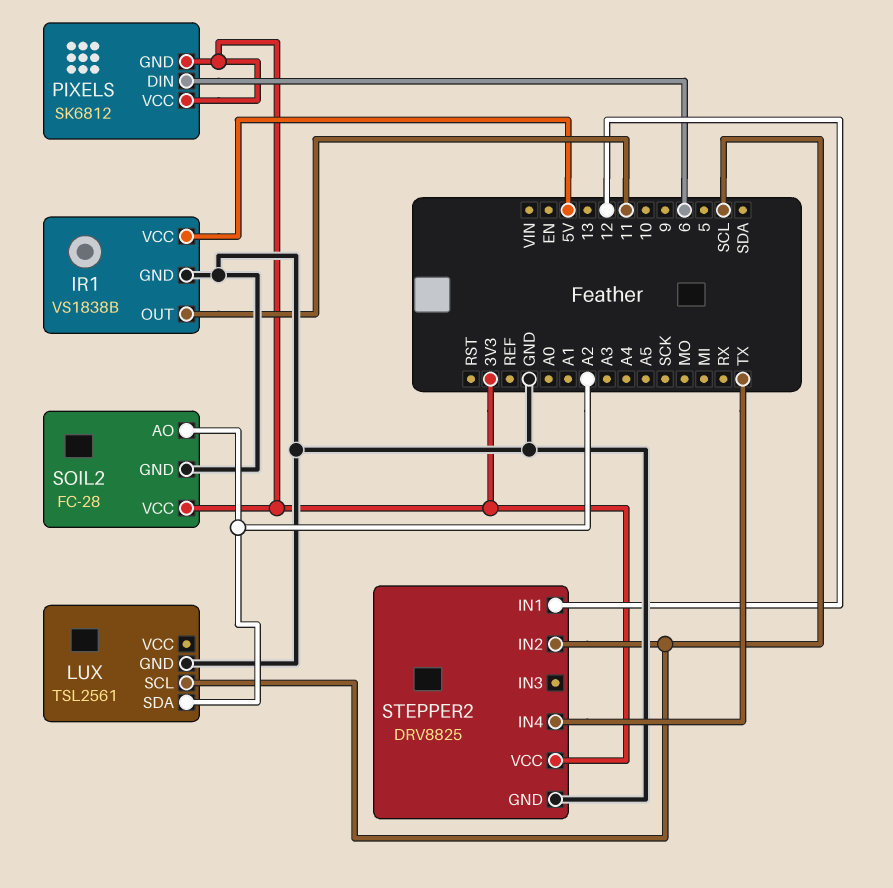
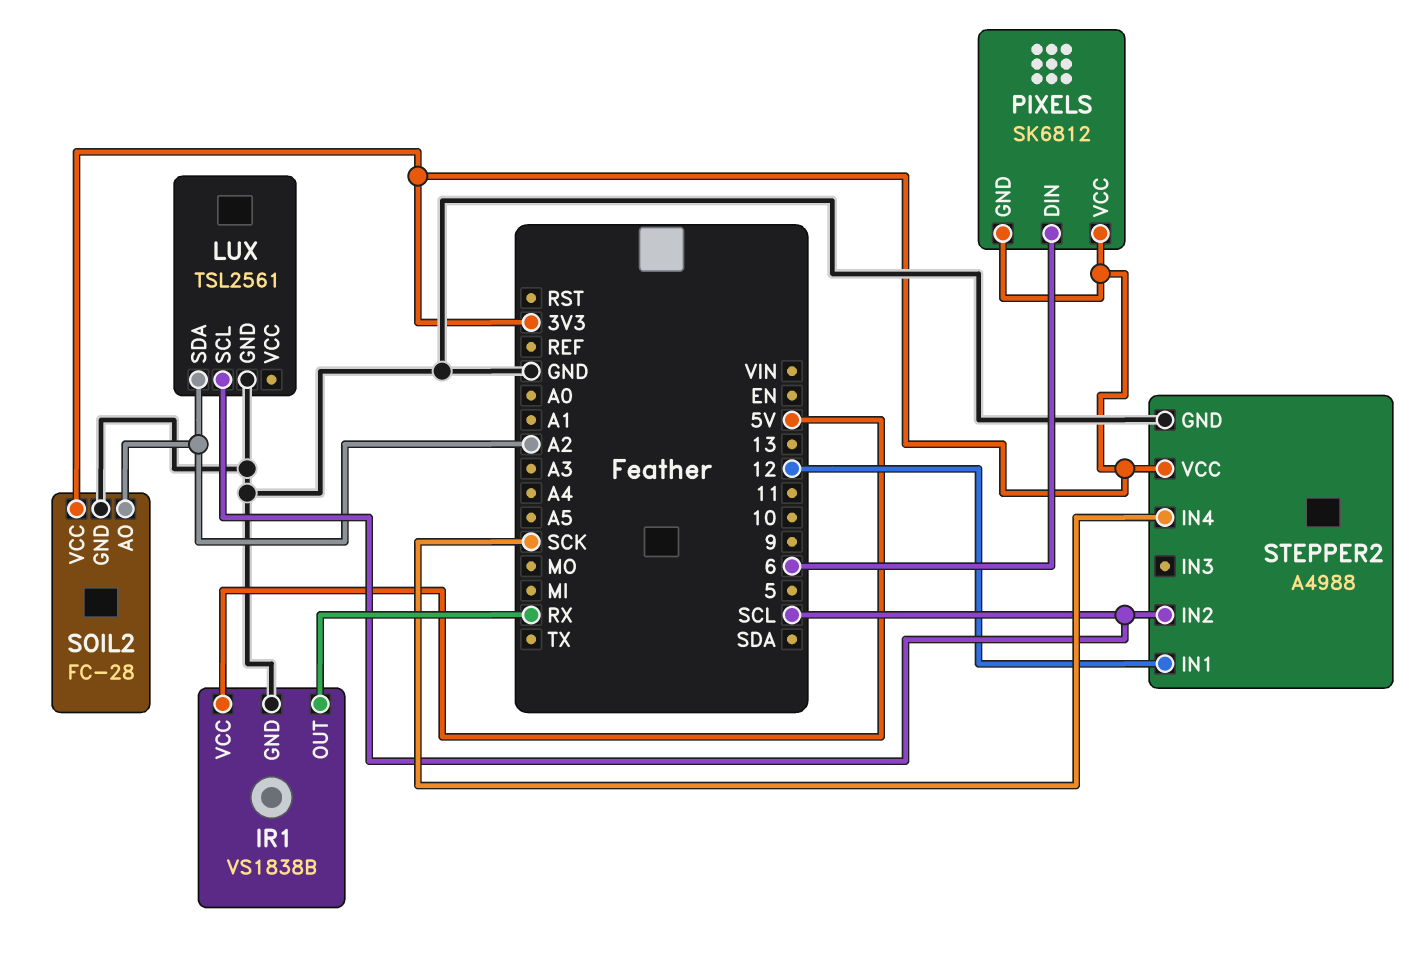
IR1 pin OUT: 11 -> RX
STEPPER2: DRV8825 -> A4988
STEPPER2 pin IN4: TX -> SCK

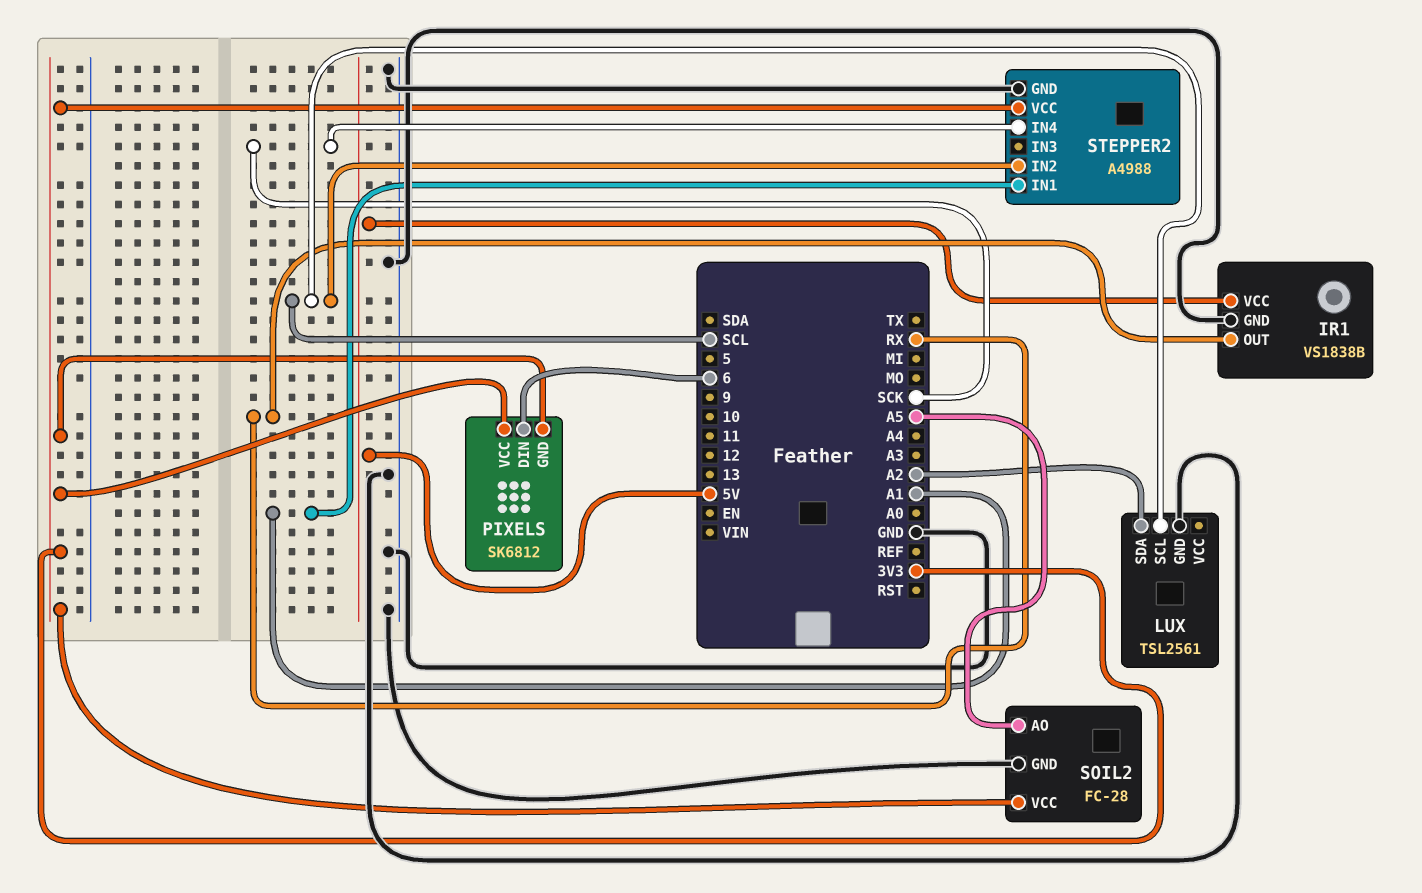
SOIL2 pin AO: A2 -> A5
STEPPER2 pin IN1: 12 -> A1

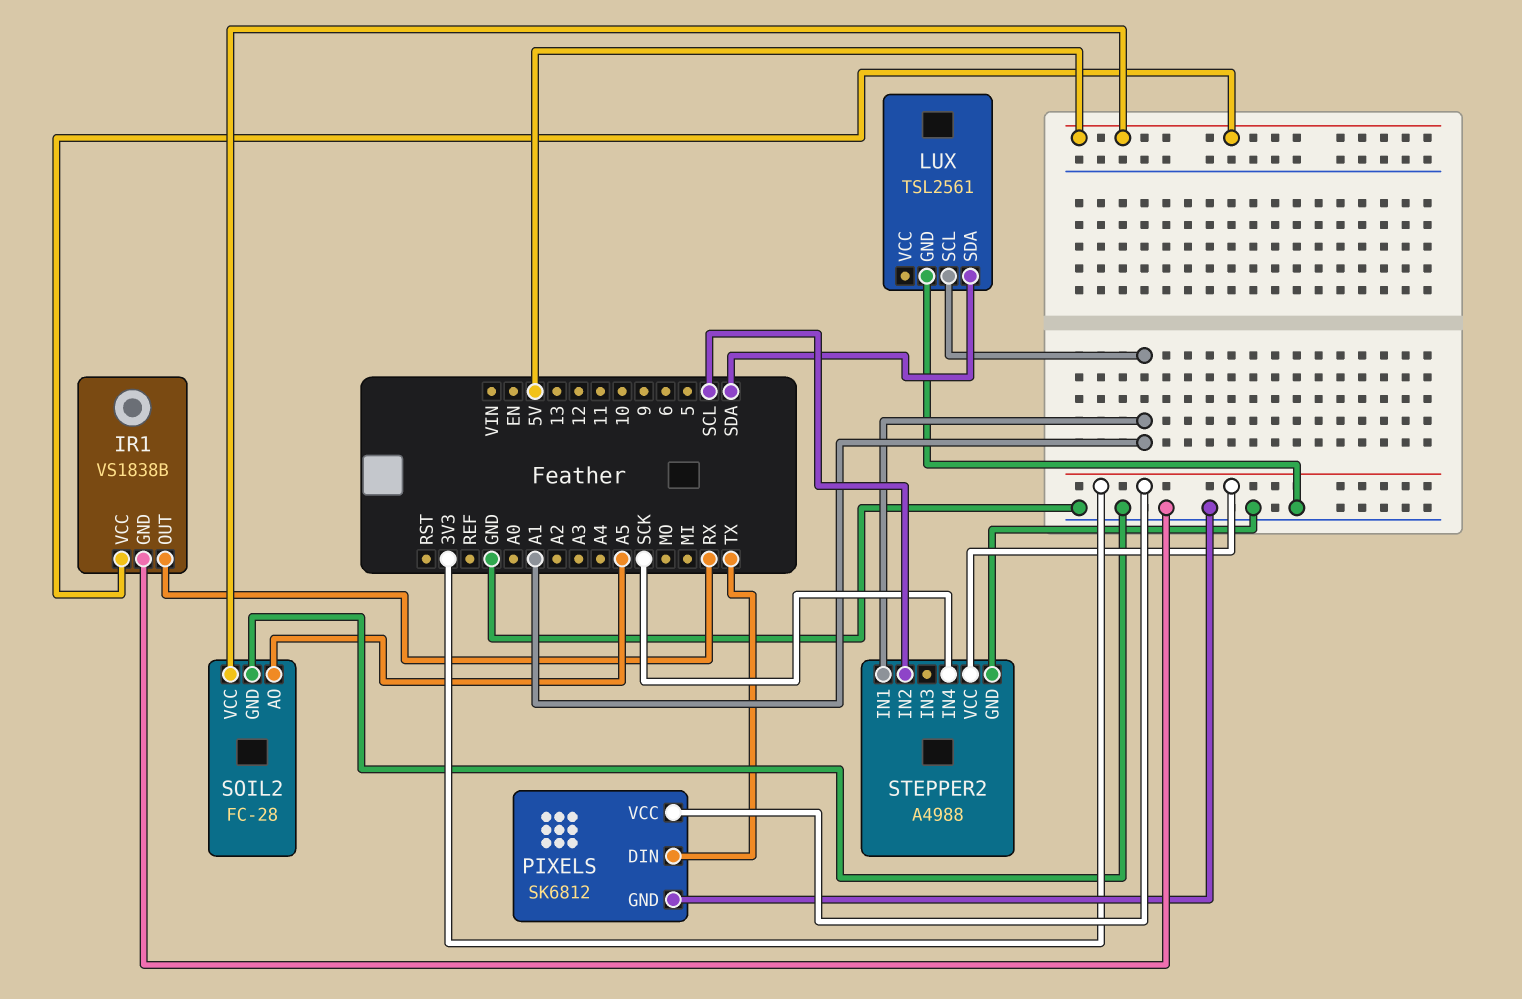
LUX pin SCL: SCL -> A1
LUX pin SDA: A2 -> SDA
PIXELS pin DIN: 6 -> TX
PIXELS pin GND: 3V3 -> GND
SOIL2 pin VCC: 3V3 -> 5V

